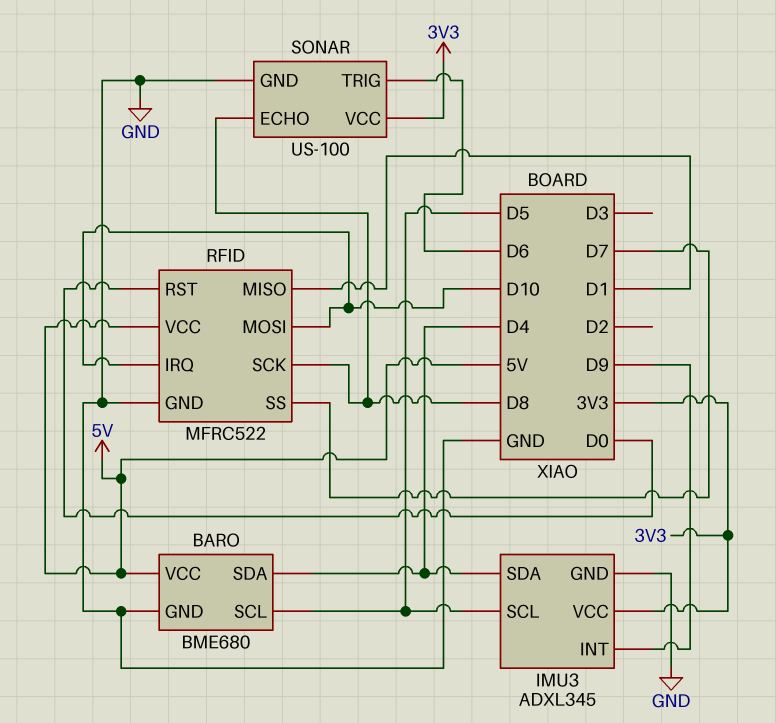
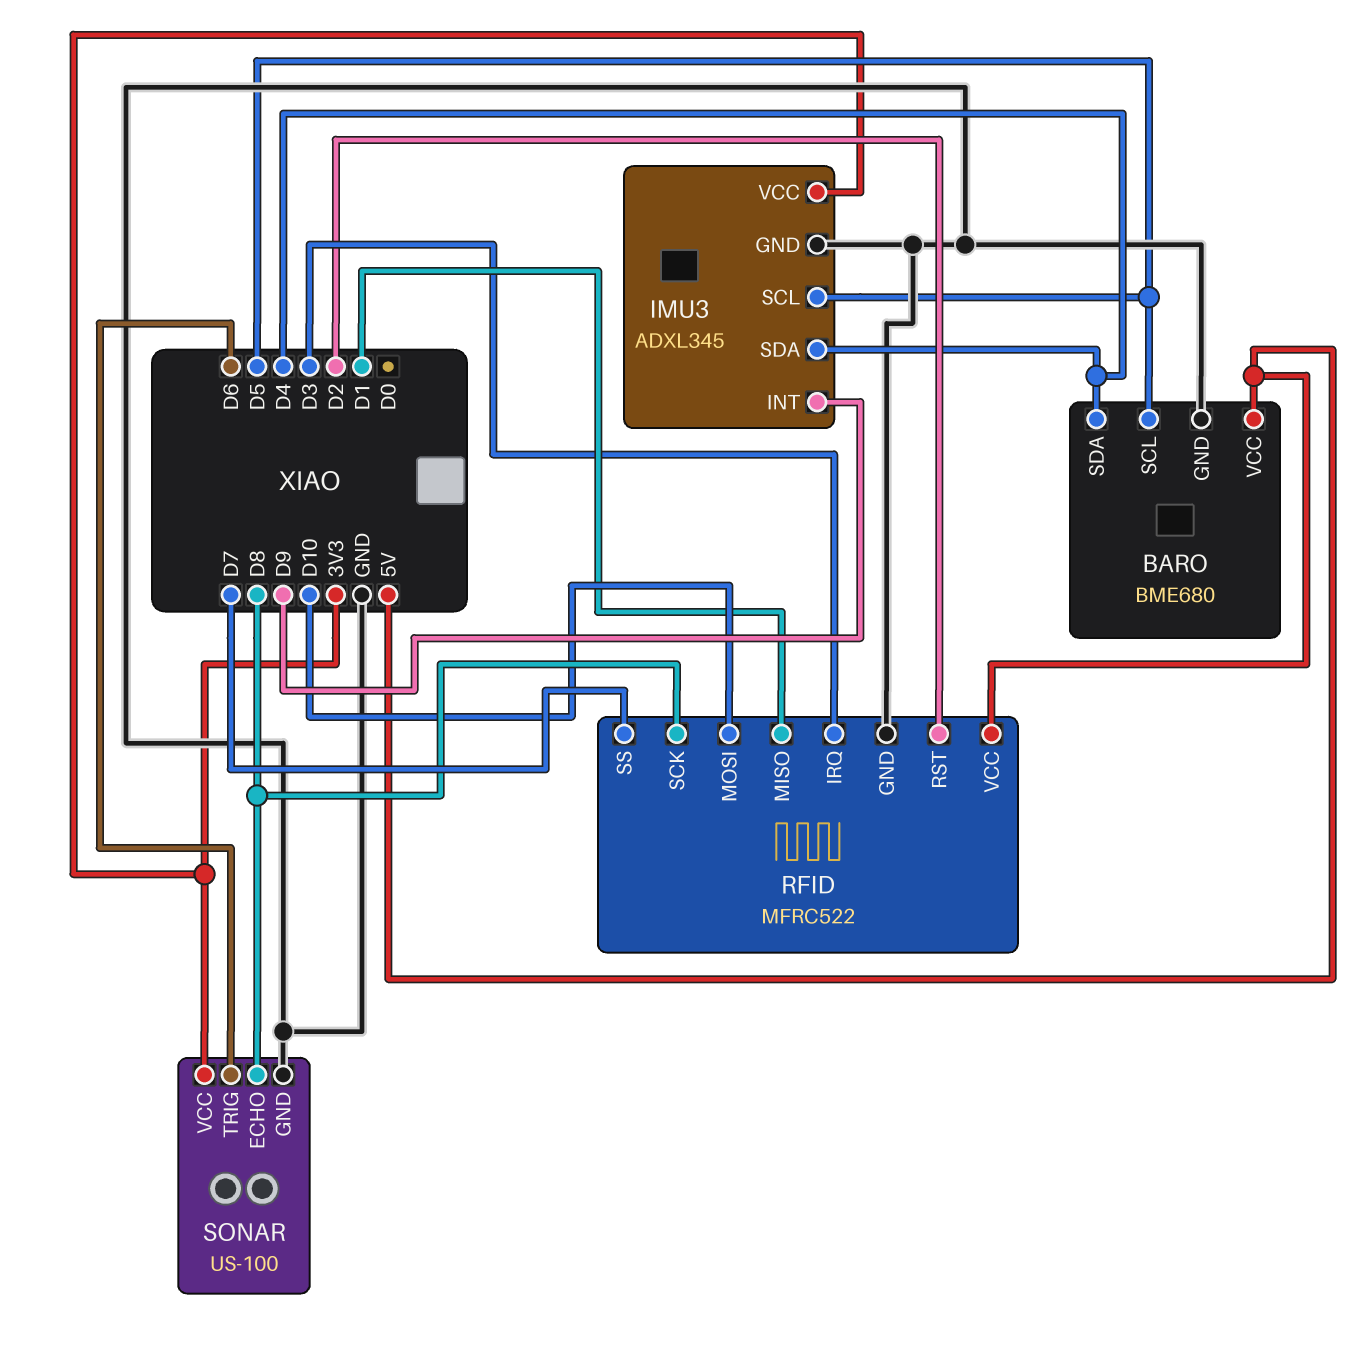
RFID pin IRQ: D10 -> D3
RFID pin RST: D0 -> D2

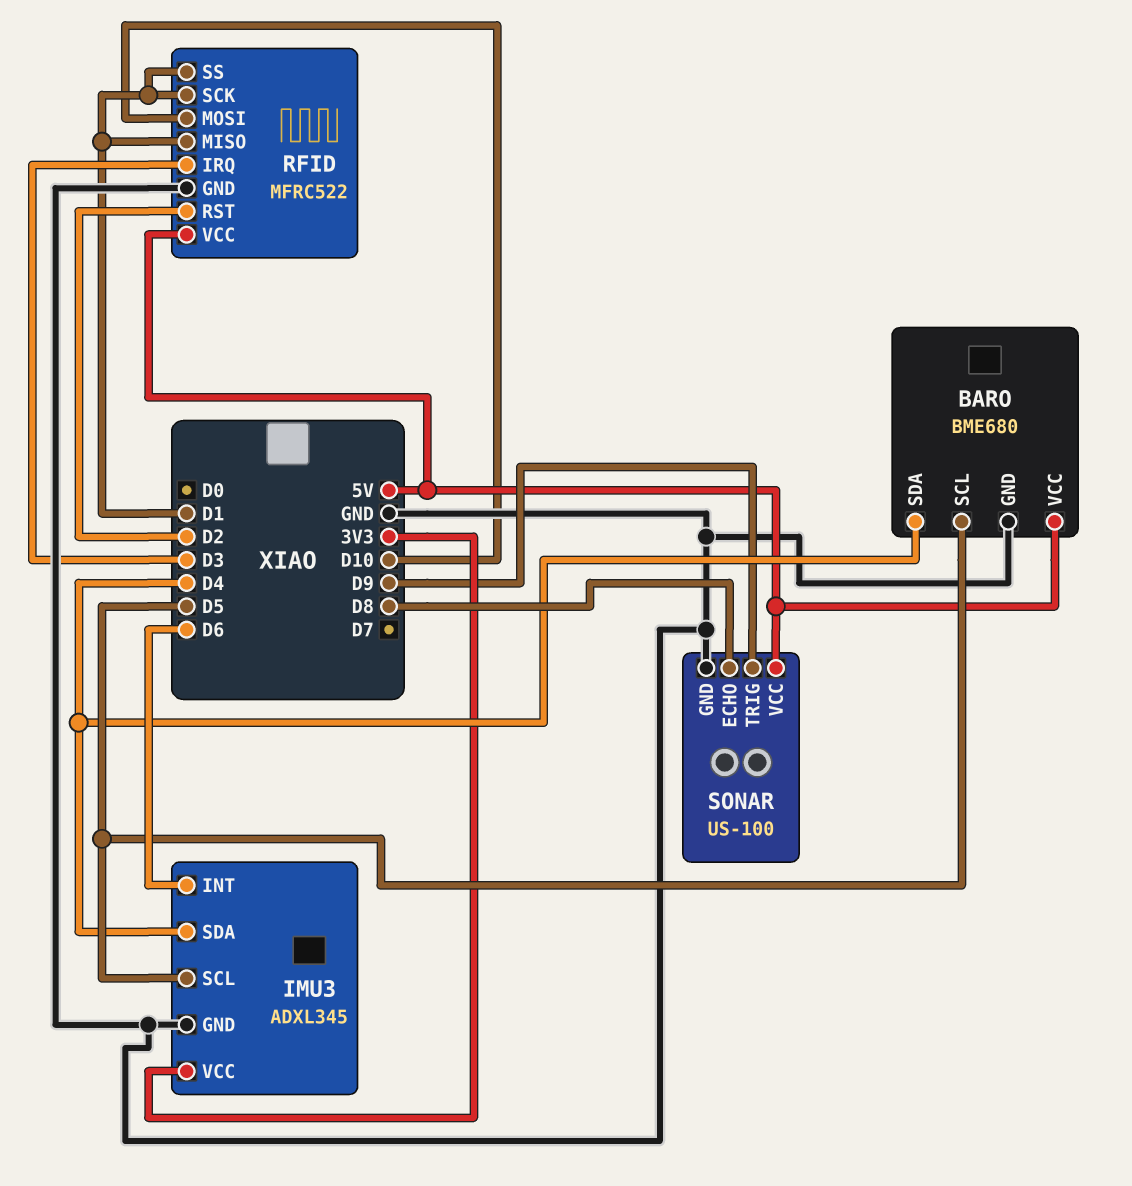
IMU3 pin INT: D9 -> D6
RFID pin SCK: D8 -> D1
RFID pin SS: D7 -> D1
SONAR pin TRIG: D6 -> D9
SONAR pin VCC: 3V3 -> 5V

